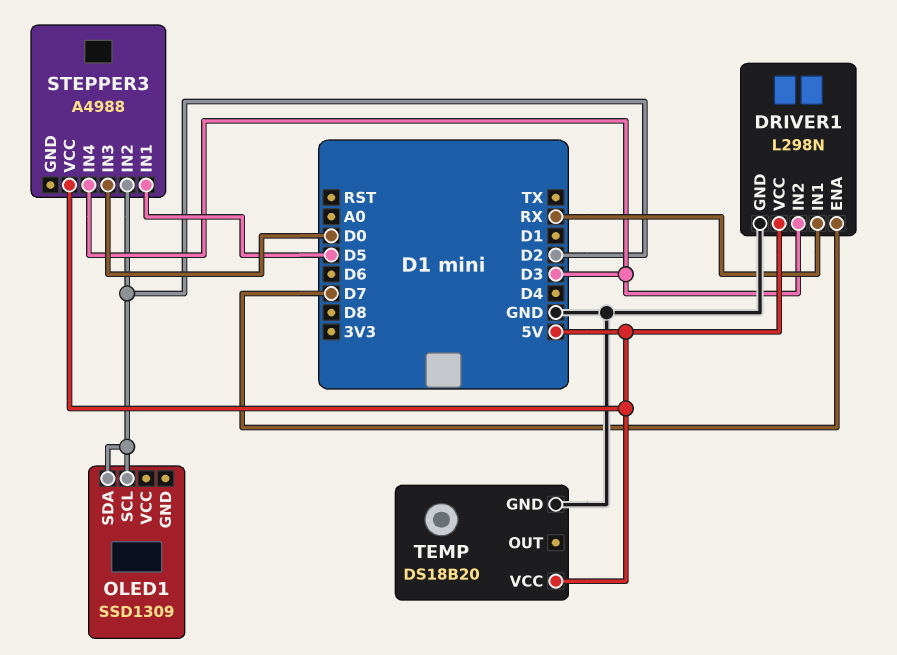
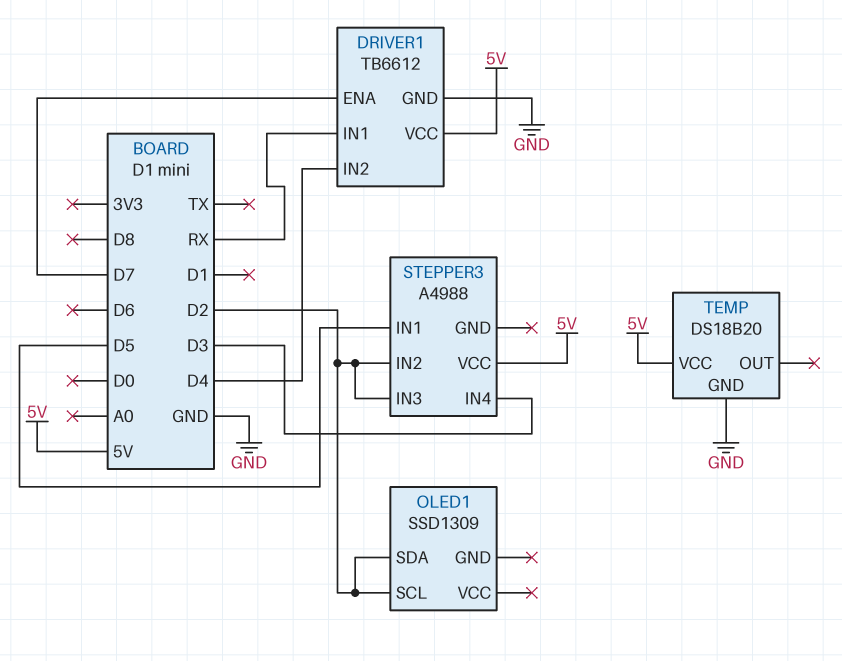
DRIVER1: L298N -> TB6612
DRIVER1 pin IN2: D3 -> D4
STEPPER3 pin IN3: D0 -> D2

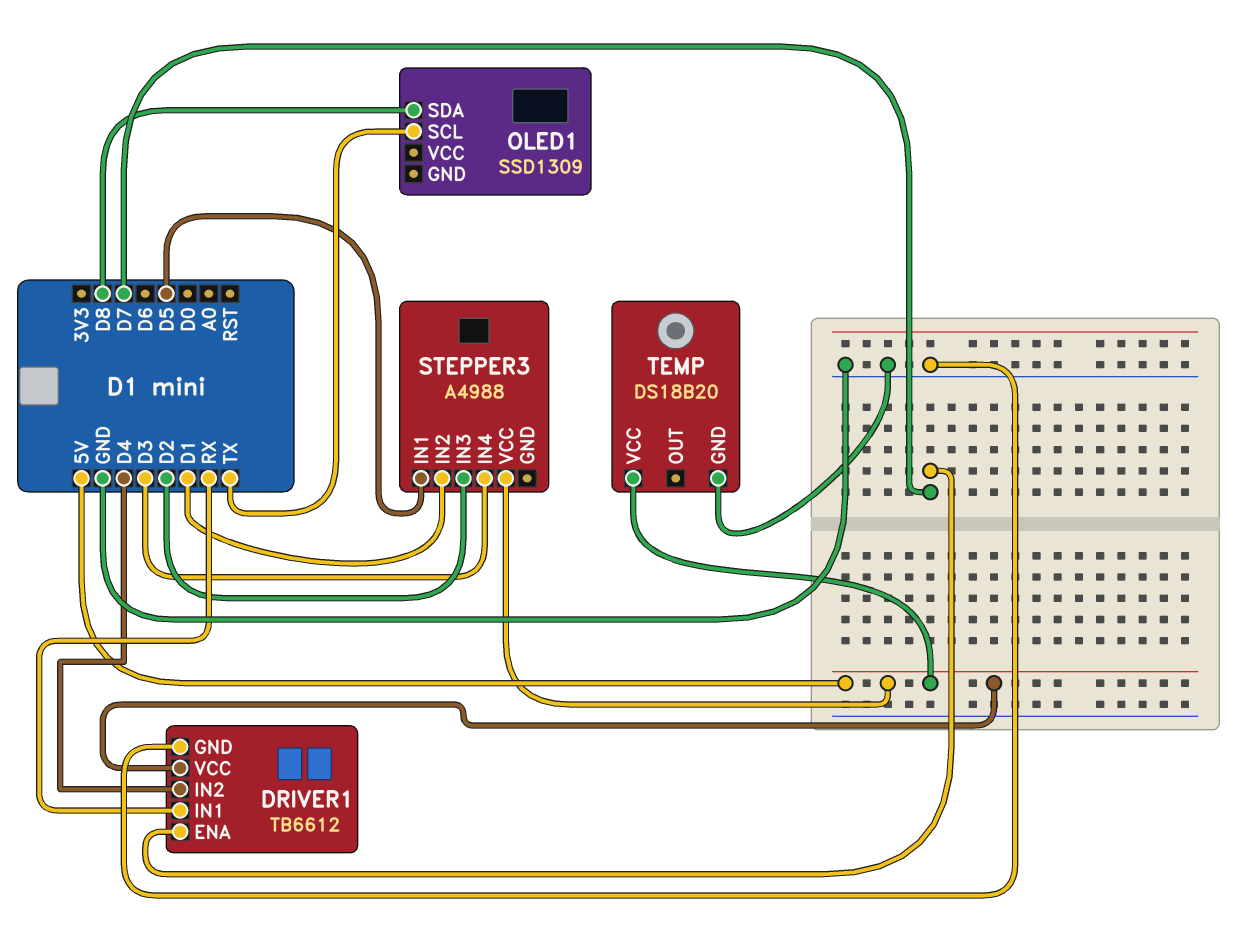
OLED1 pin SCL: D2 -> TX
OLED1 pin SDA: D2 -> D8
STEPPER3 pin IN2: D2 -> D1

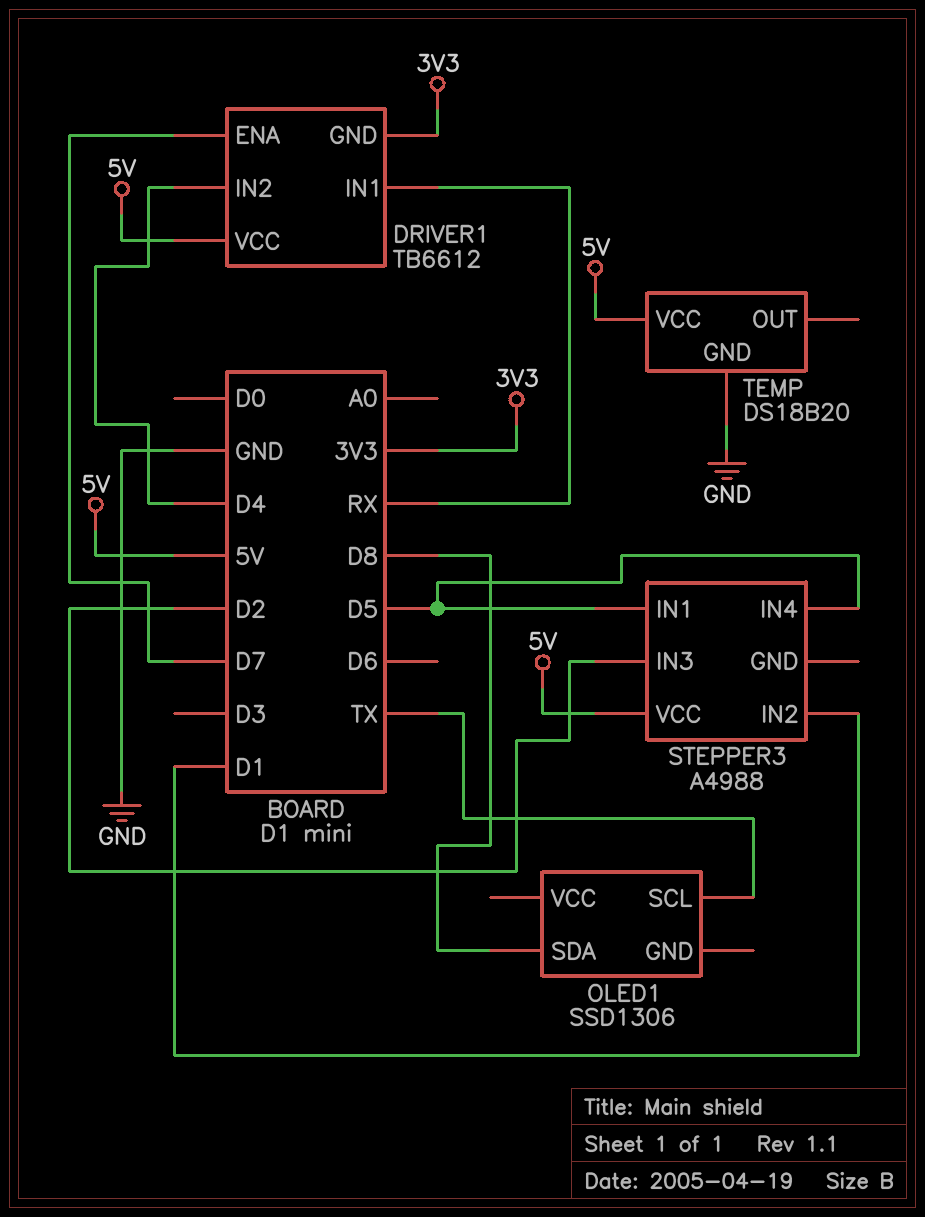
DRIVER1 pin GND: GND -> 3V3
OLED1: SSD1309 -> SSD1306
STEPPER3 pin IN4: D3 -> D5

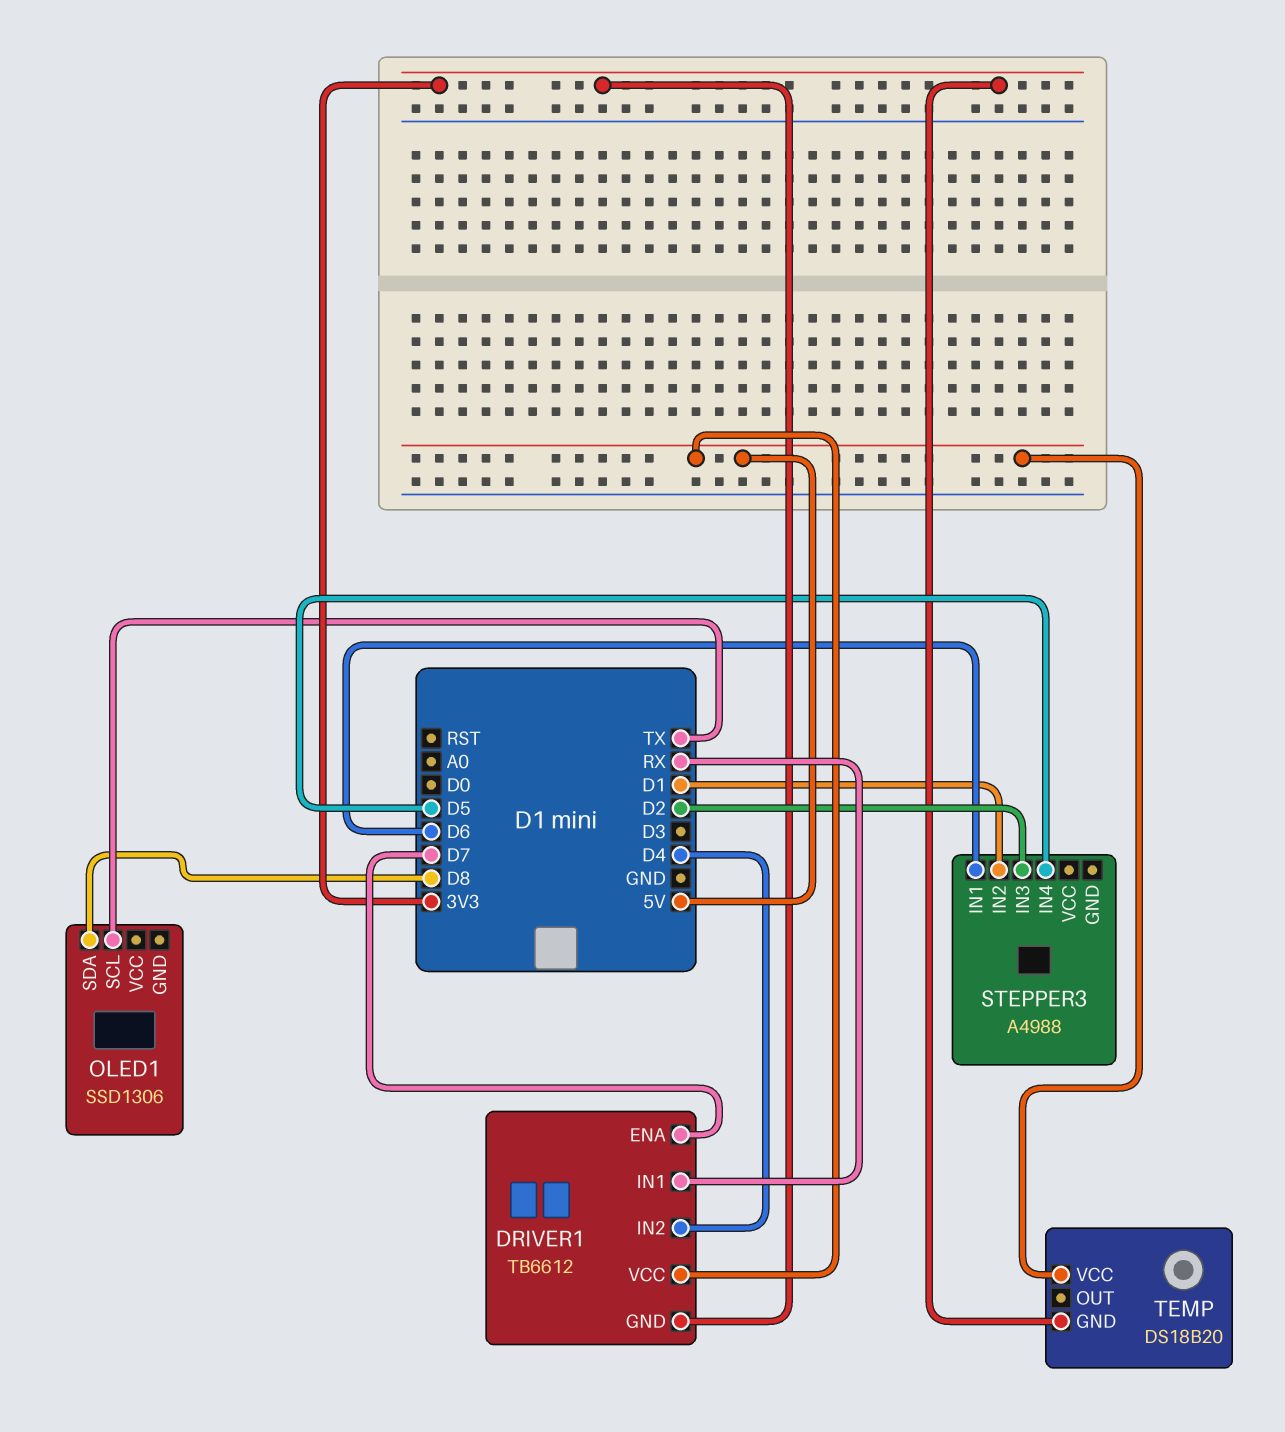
STEPPER3 pin IN1: D5 -> D6
STEPPER3 pin VCC: 5V -> none
TEMP pin GND: GND -> 3V3

